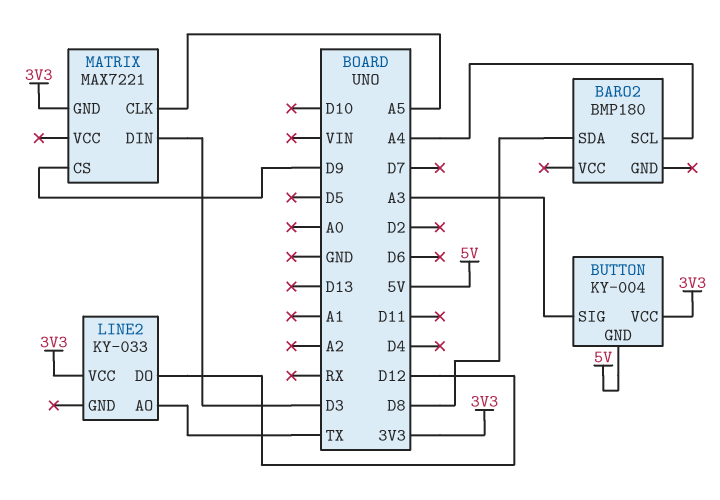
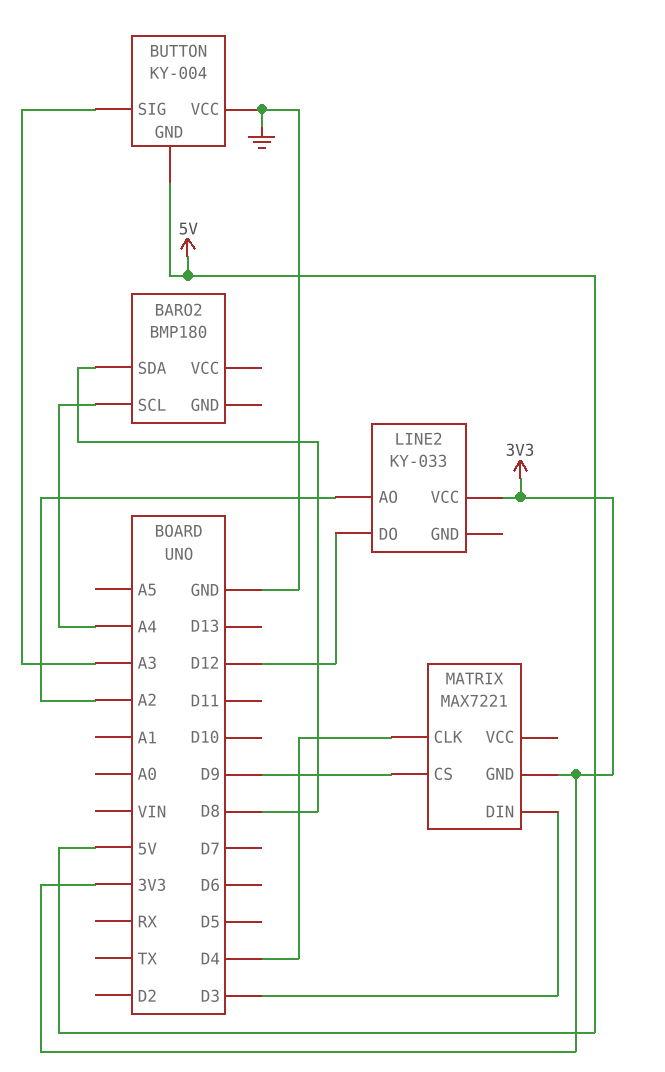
BUTTON pin VCC: 3V3 -> GND
LINE2 pin AO: TX -> A2
MATRIX pin CLK: A5 -> D4

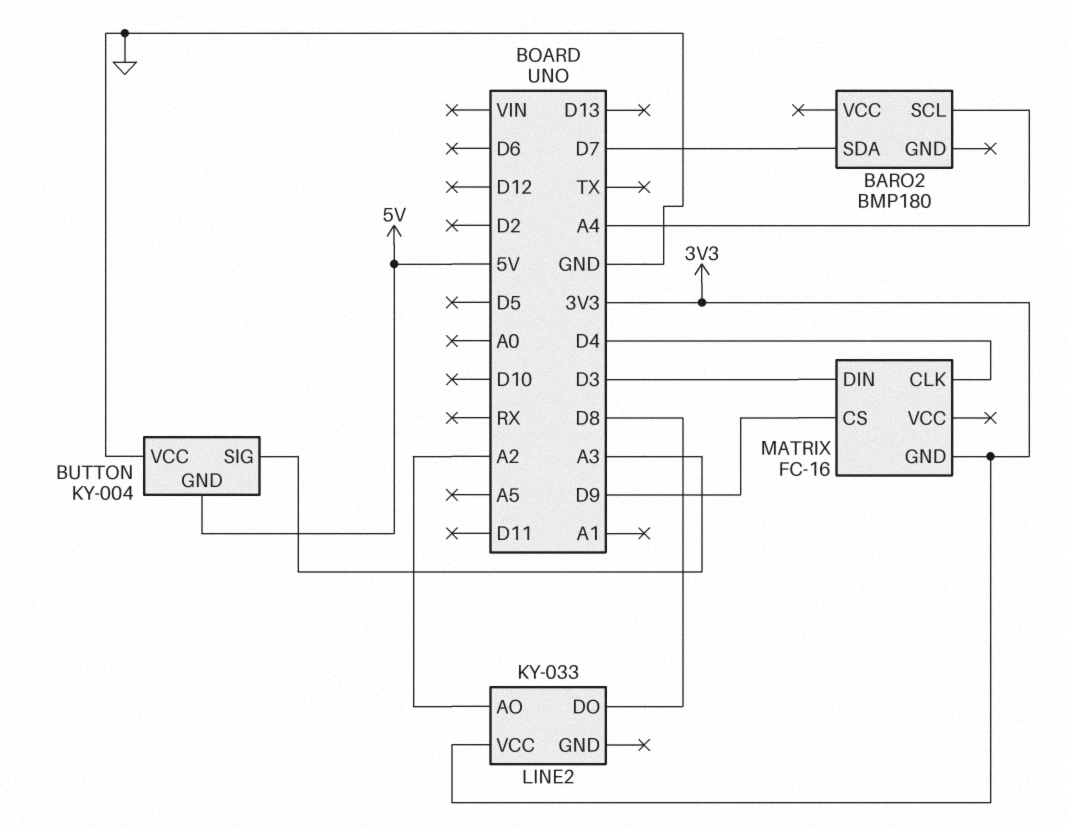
BARO2 pin SDA: D8 -> D7
LINE2 pin DO: D12 -> D8
MATRIX: MAX7221 -> FC-16

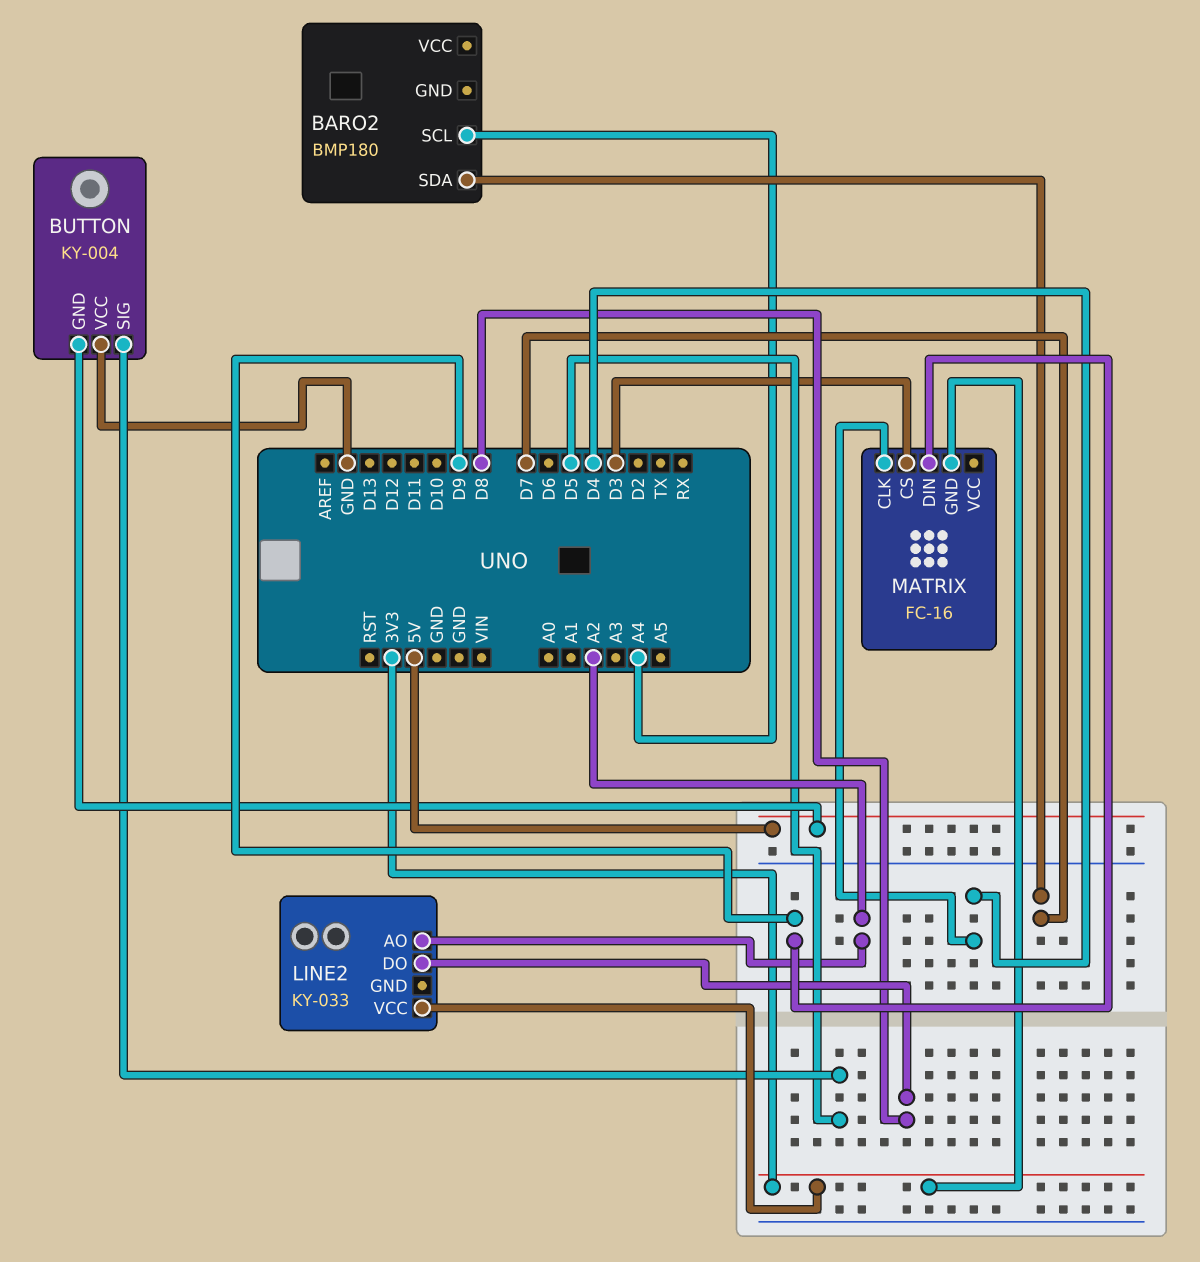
BUTTON pin SIG: A3 -> D5
MATRIX pin CS: D9 -> D3
MATRIX pin DIN: D3 -> D9

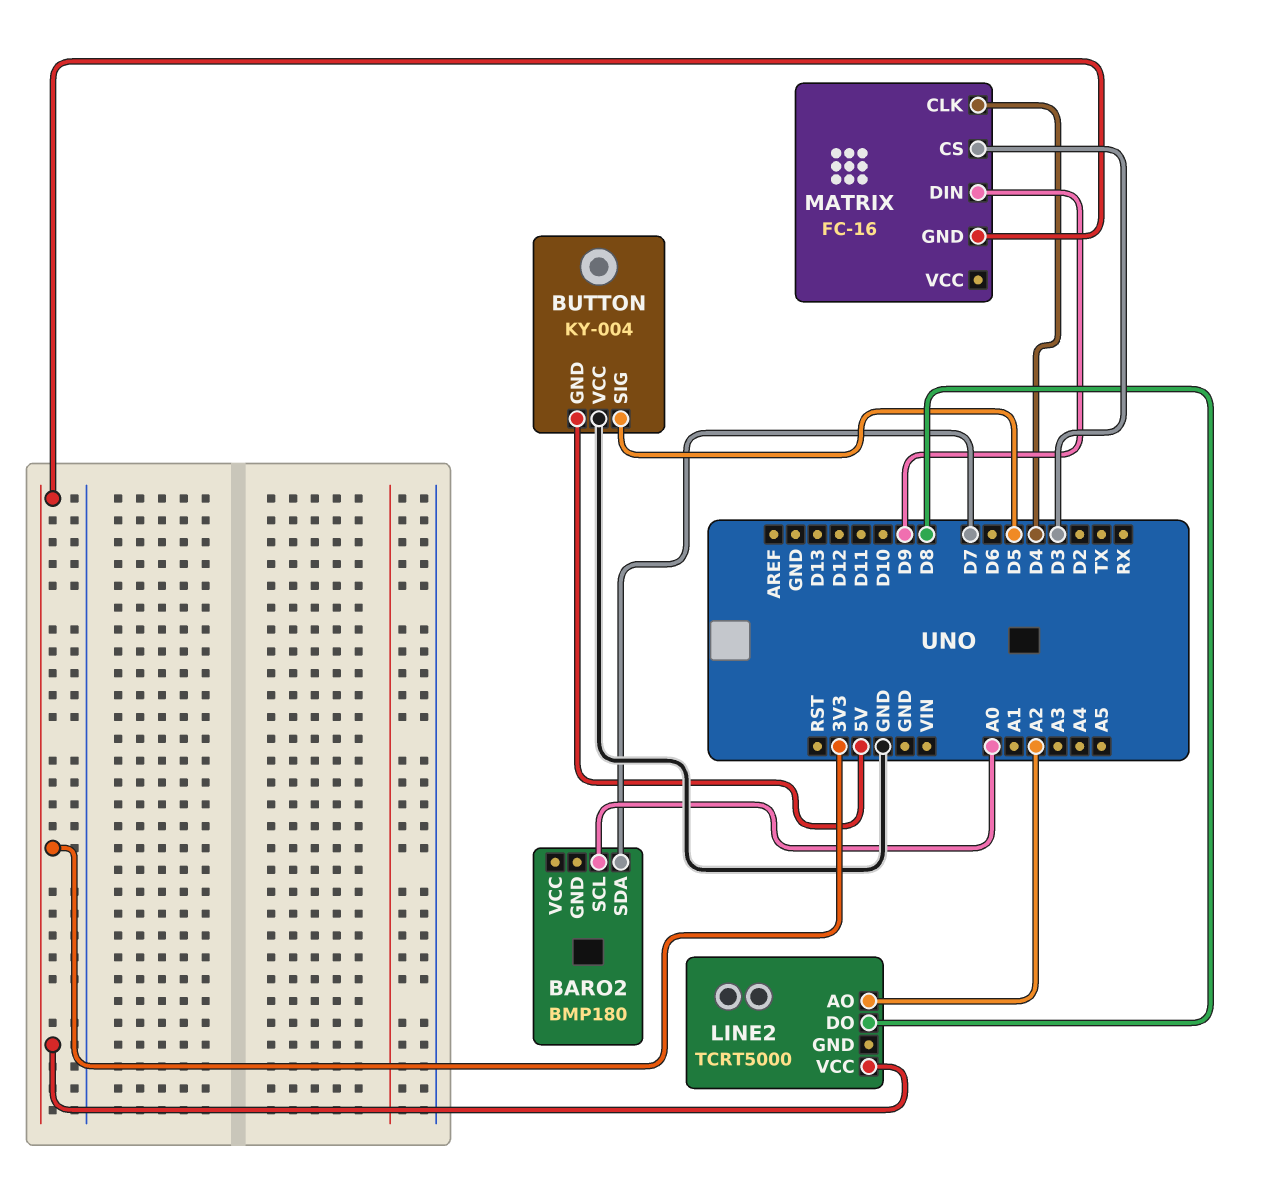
BARO2 pin SCL: A4 -> A0
LINE2: KY-033 -> TCRT5000

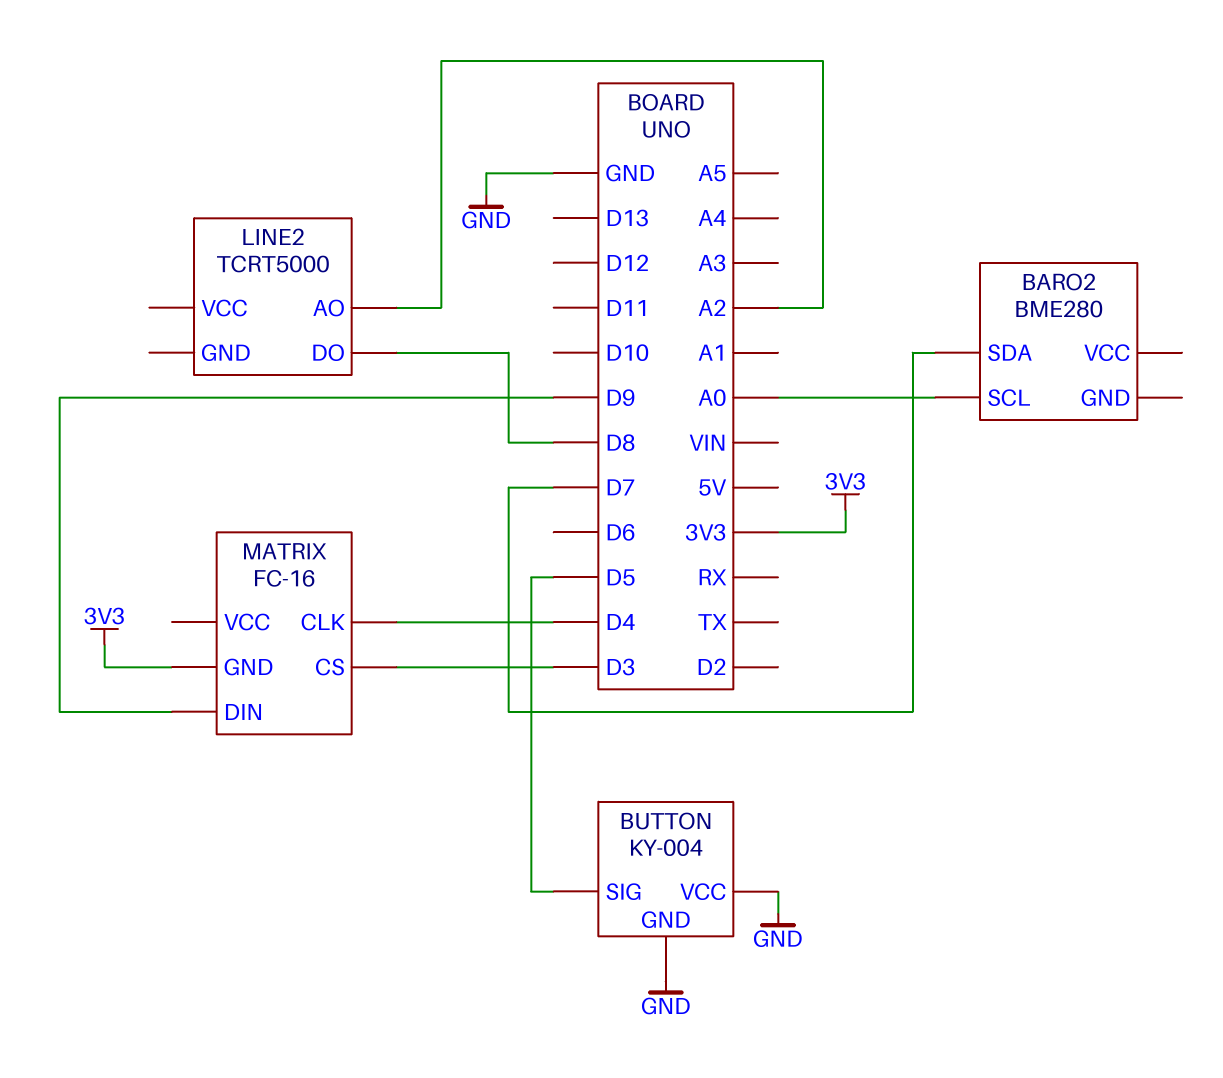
BARO2: BMP180 -> BME280
BUTTON pin GND: 5V -> GND
LINE2 pin VCC: 3V3 -> none

